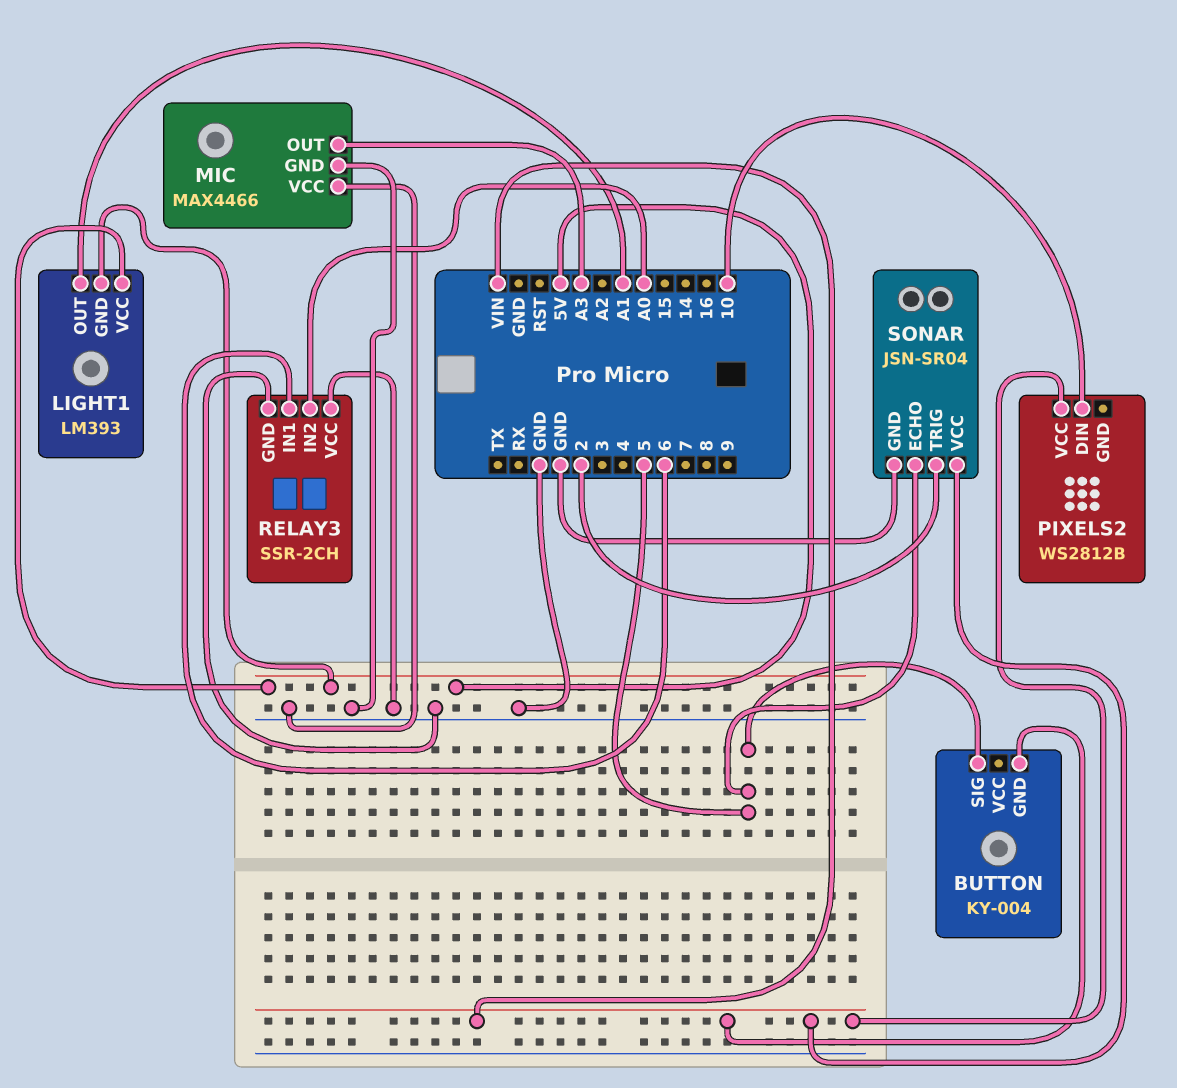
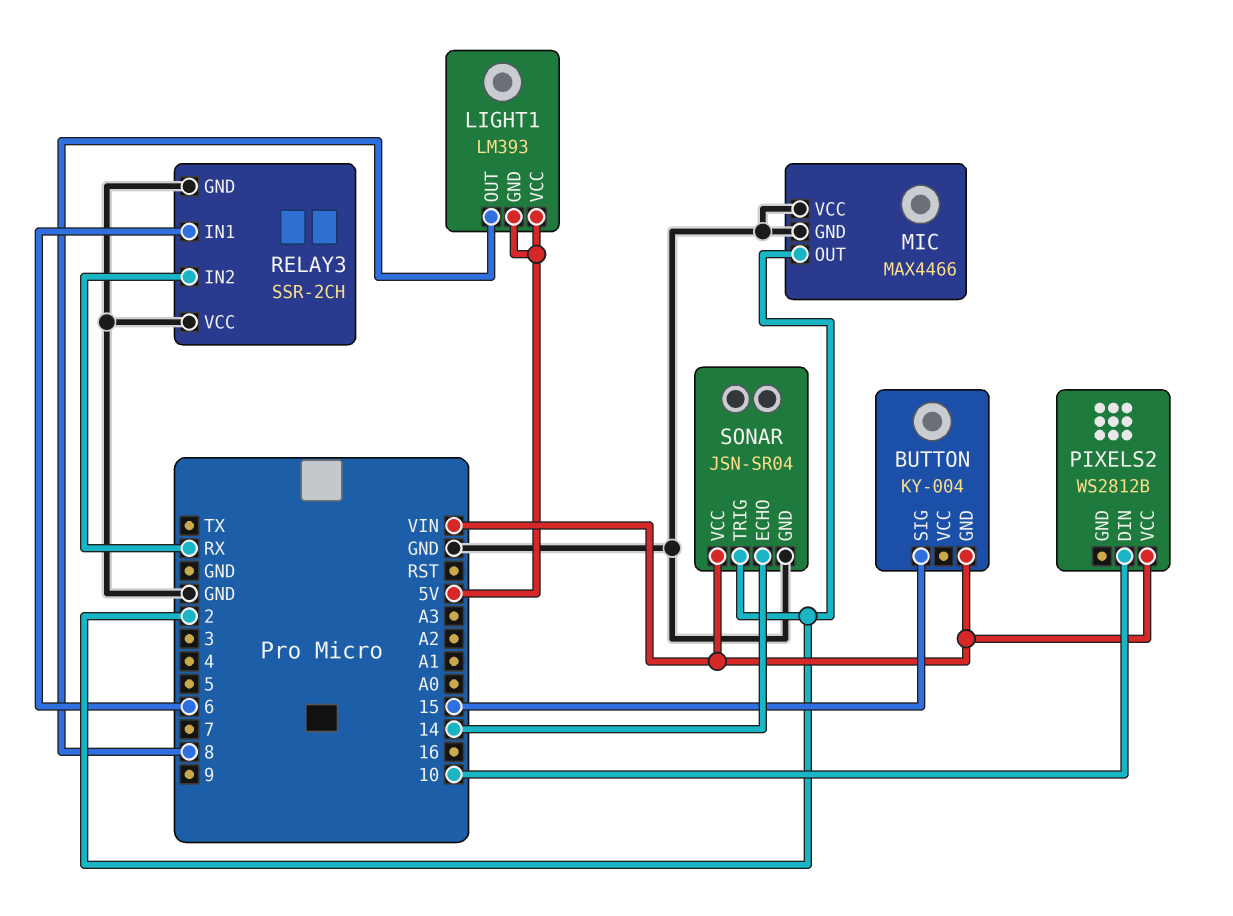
BUTTON pin SIG: 5 -> 15
LIGHT1 pin OUT: A1 -> 8
MIC pin OUT: A3 -> 2
RELAY3 pin IN2: A0 -> RX
SONAR pin ECHO: 5 -> 14

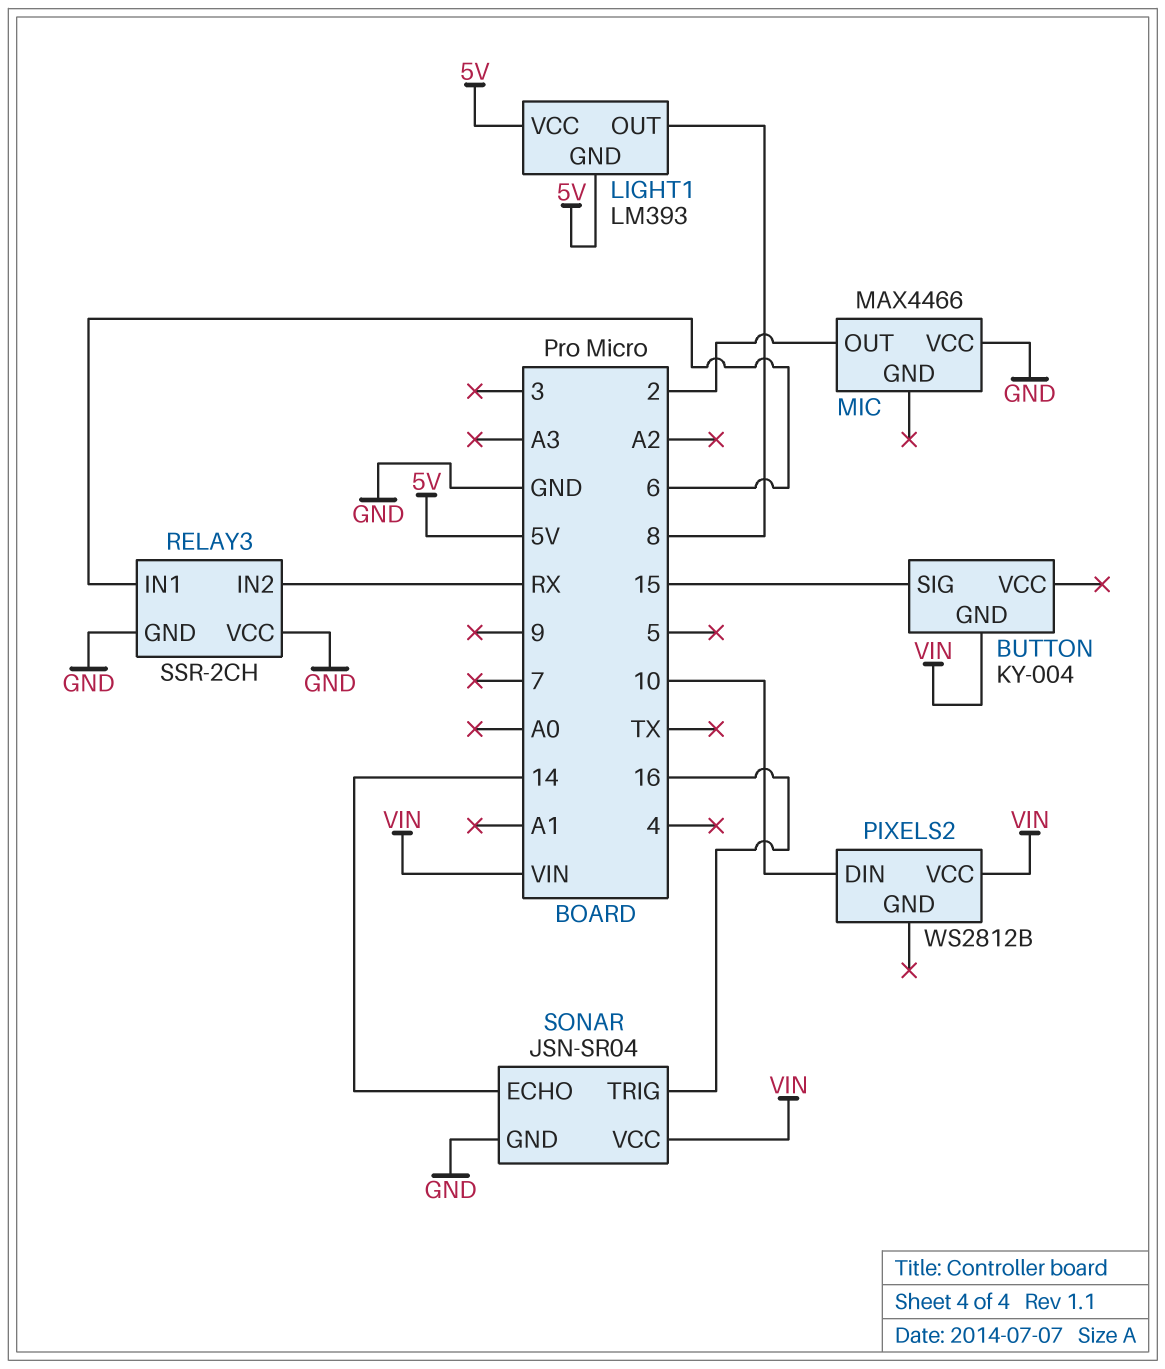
MIC pin GND: GND -> none
SONAR pin TRIG: 2 -> 16

